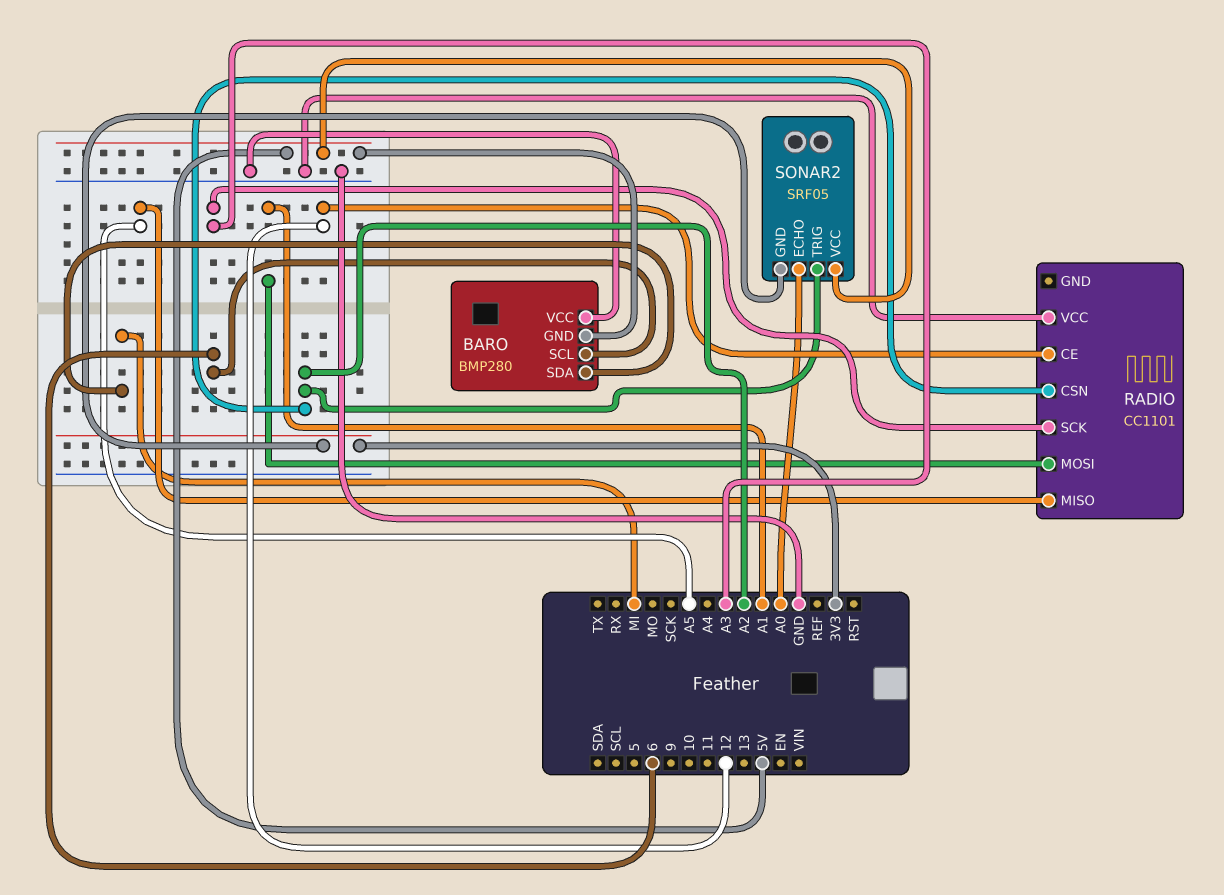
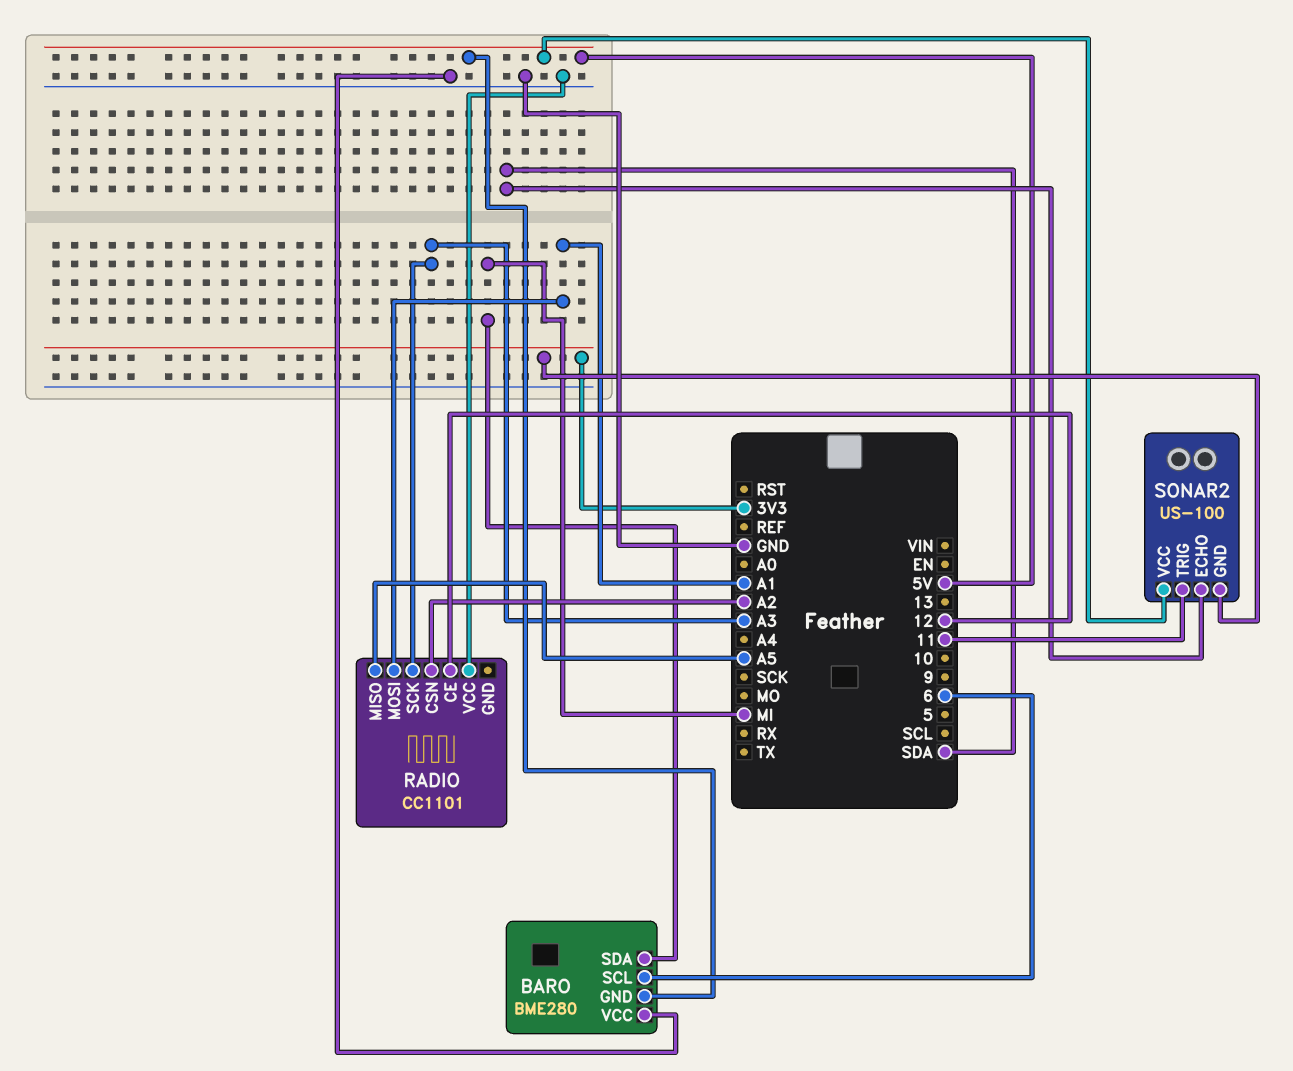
BARO: BMP280 -> BME280
SONAR2: SRF05 -> US-100
SONAR2 pin ECHO: A0 -> SDA
SONAR2 pin TRIG: A2 -> 11

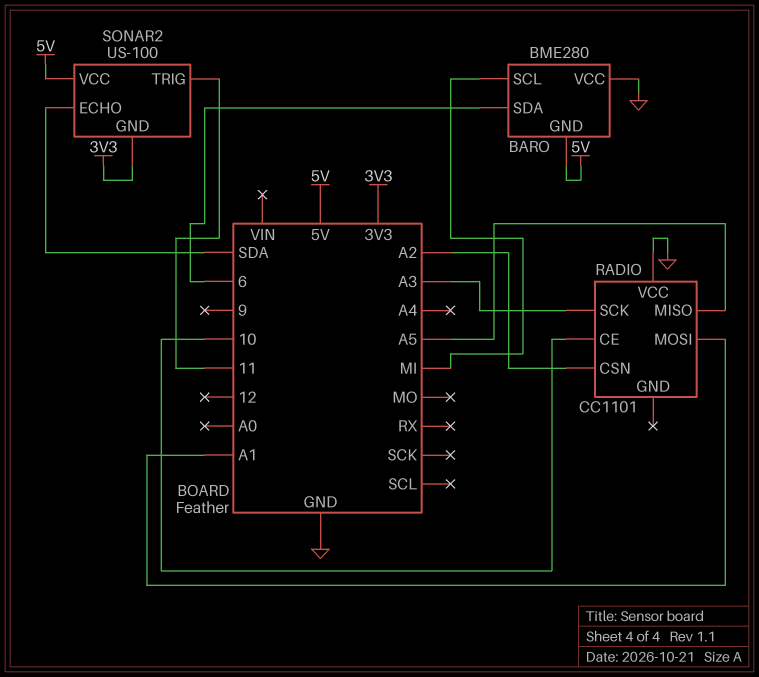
BARO pin SCL: 6 -> MI
BARO pin SDA: MI -> 6
RADIO pin CE: 12 -> 10

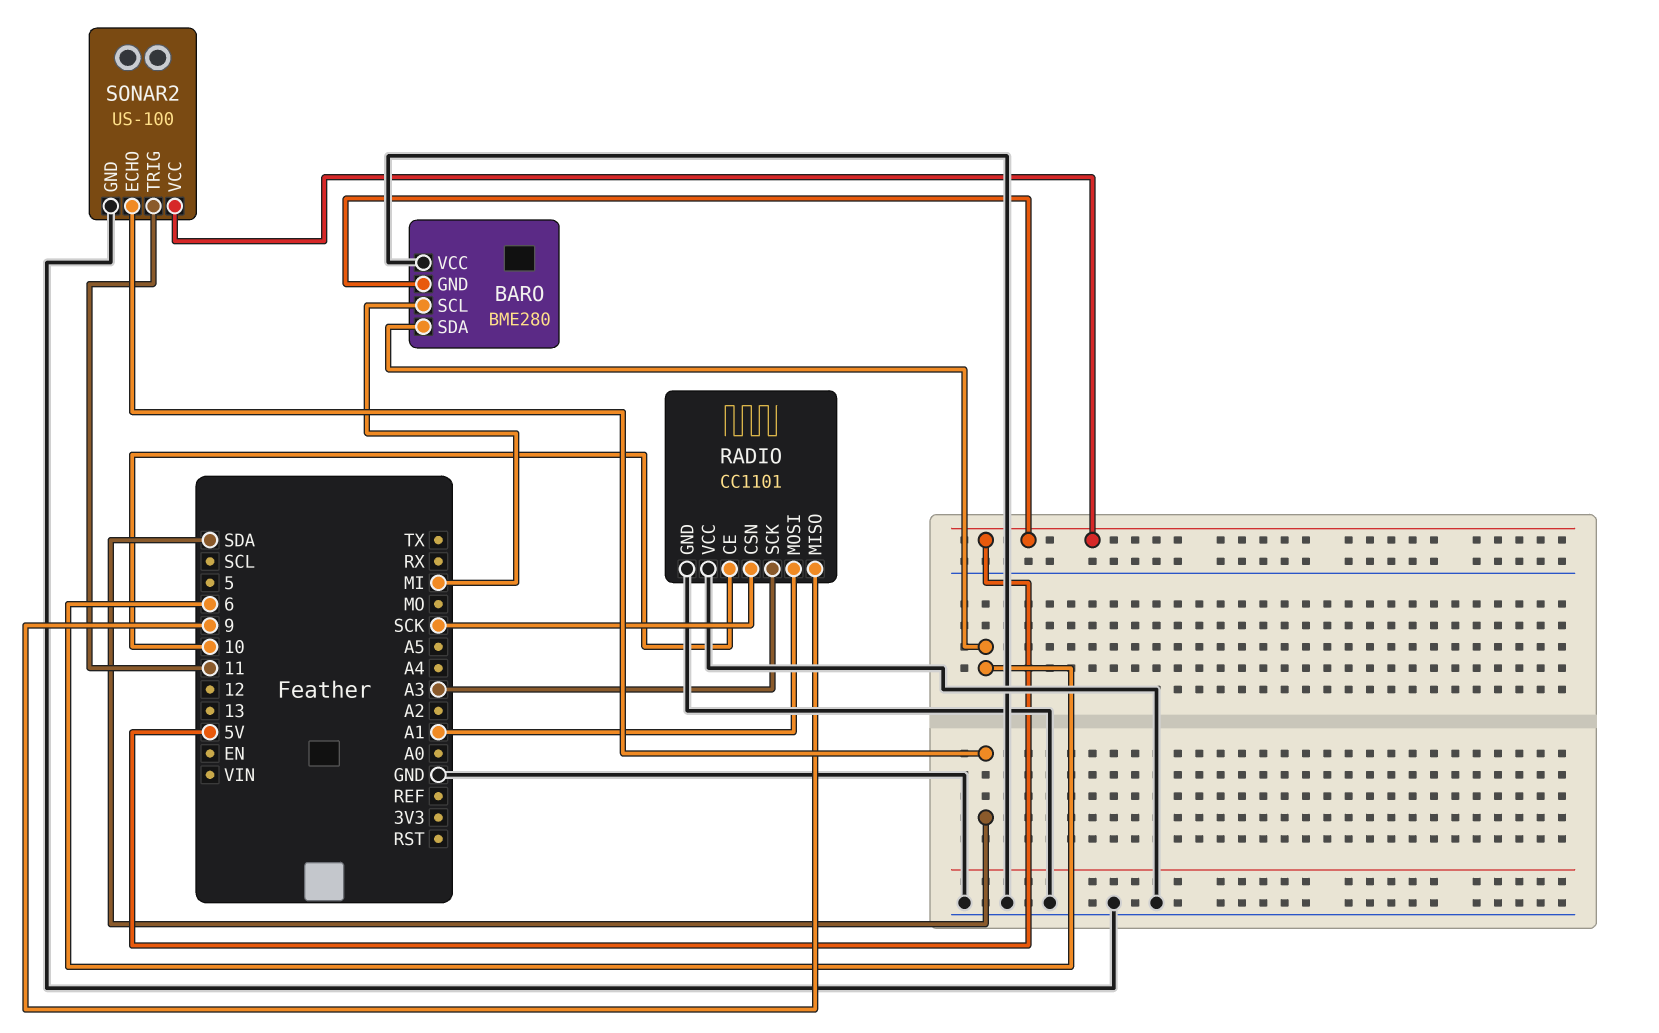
RADIO pin CSN: A2 -> SCK
RADIO pin GND: none -> GND
RADIO pin MISO: A5 -> 9
SONAR2 pin GND: 3V3 -> GND

